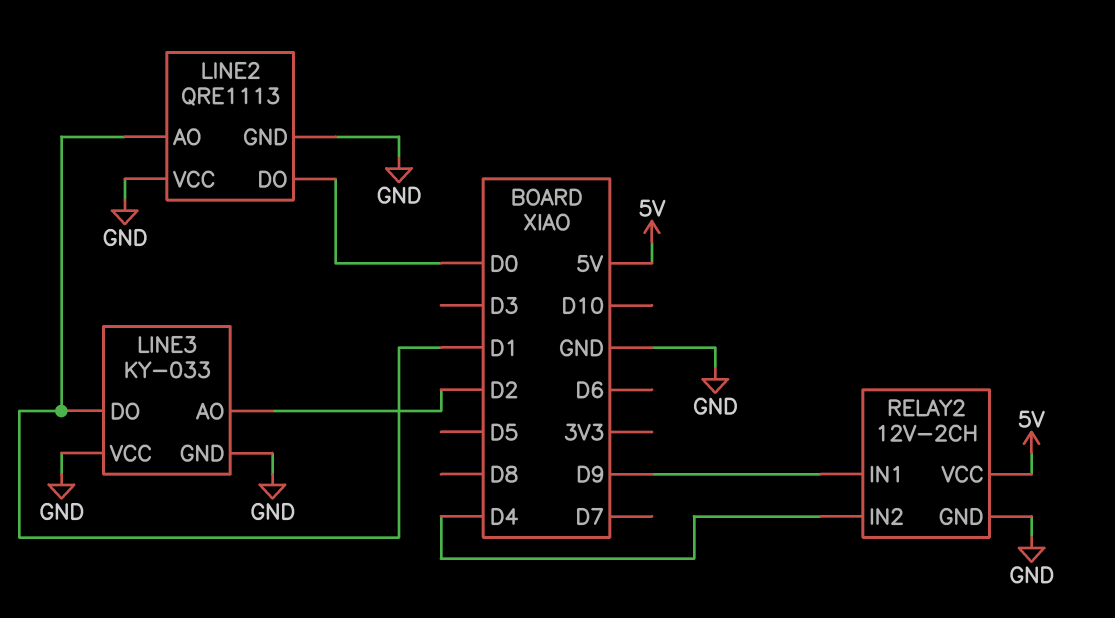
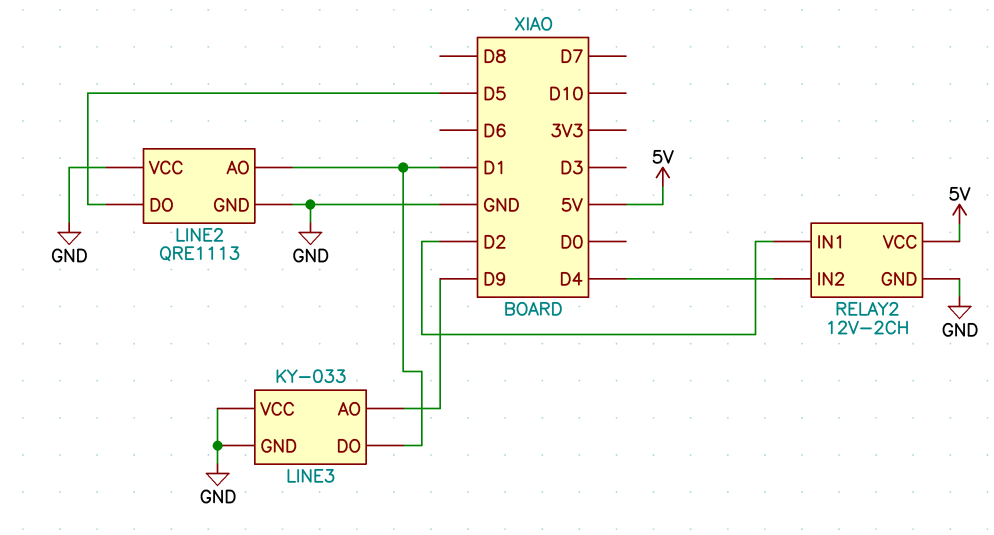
LINE2 pin DO: D0 -> D5
LINE3 pin AO: D2 -> D9
RELAY2 pin IN1: D9 -> D2

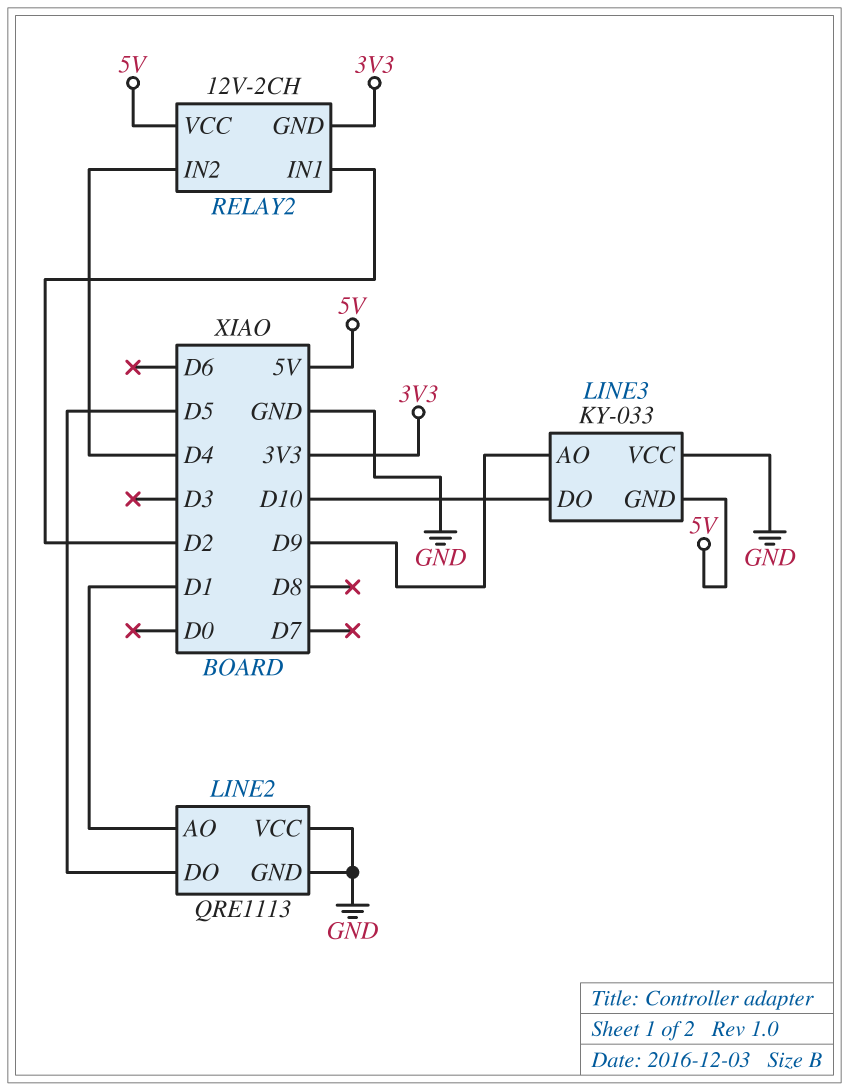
LINE3 pin DO: D1 -> D10
LINE3 pin GND: GND -> 5V
RELAY2 pin GND: GND -> 3V3

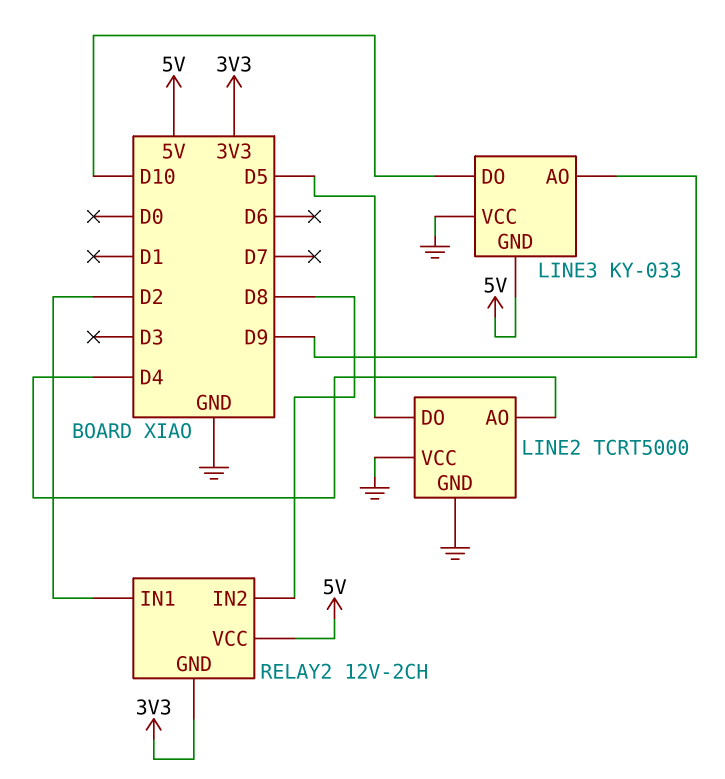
LINE2: QRE1113 -> TCRT5000
LINE2 pin AO: D1 -> D4
RELAY2 pin IN2: D4 -> D8

